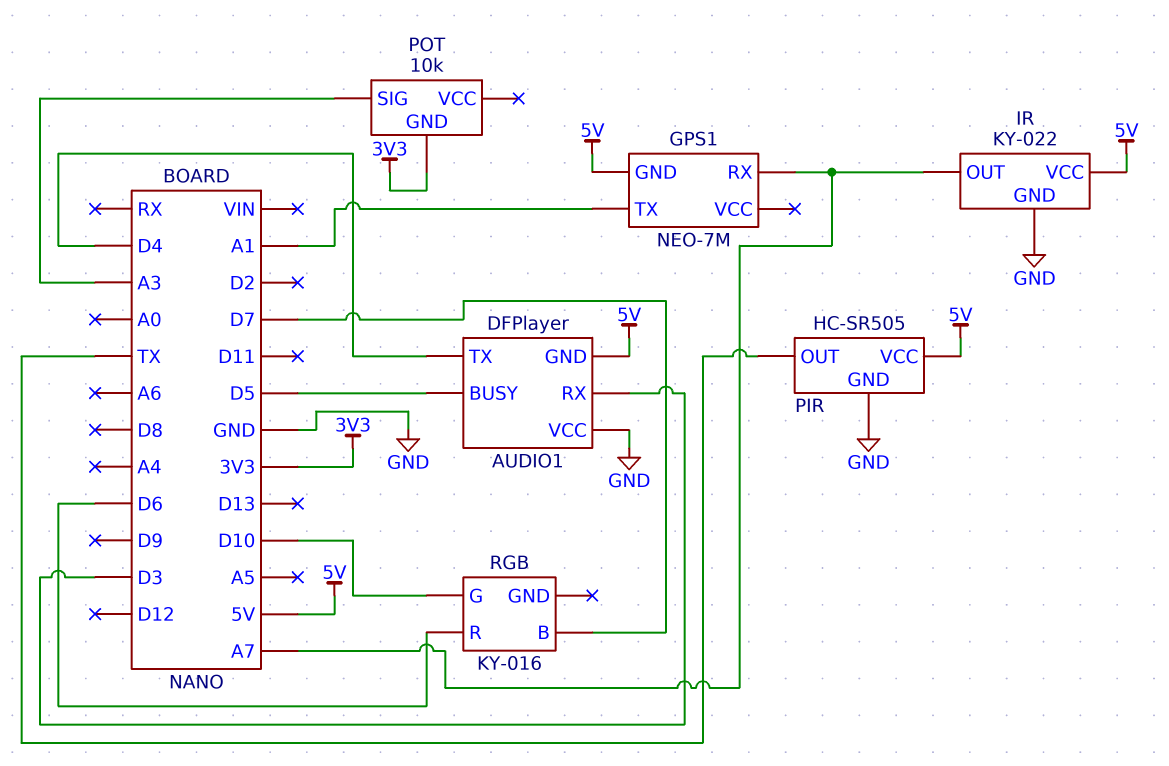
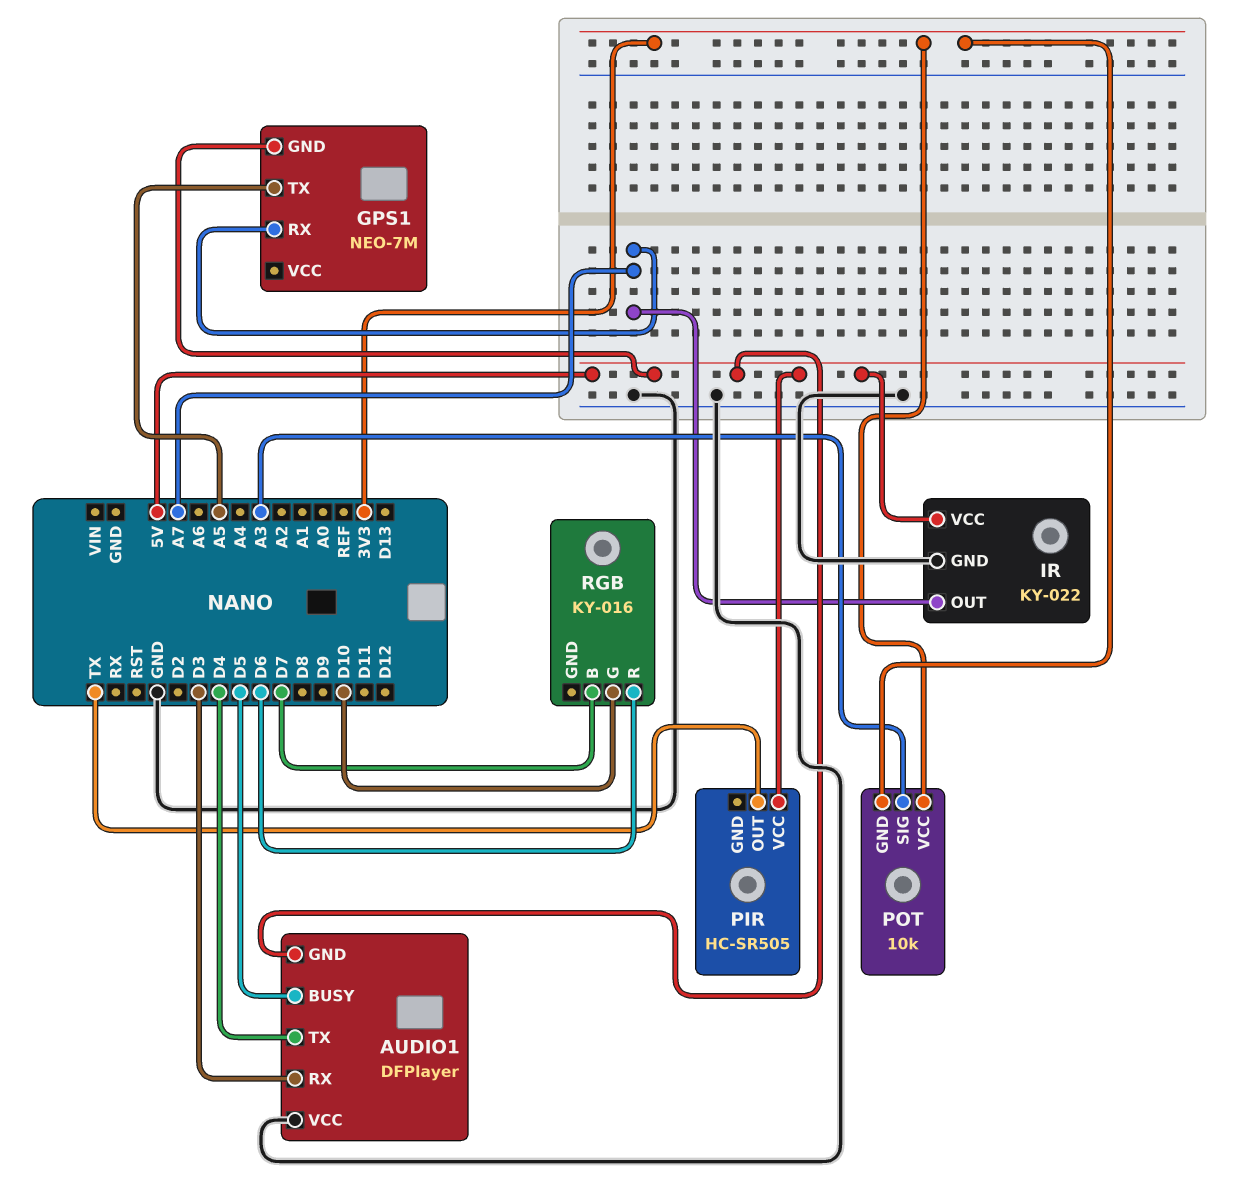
GPS1 pin TX: A1 -> A5
PIR pin GND: GND -> none
POT pin VCC: none -> 3V3

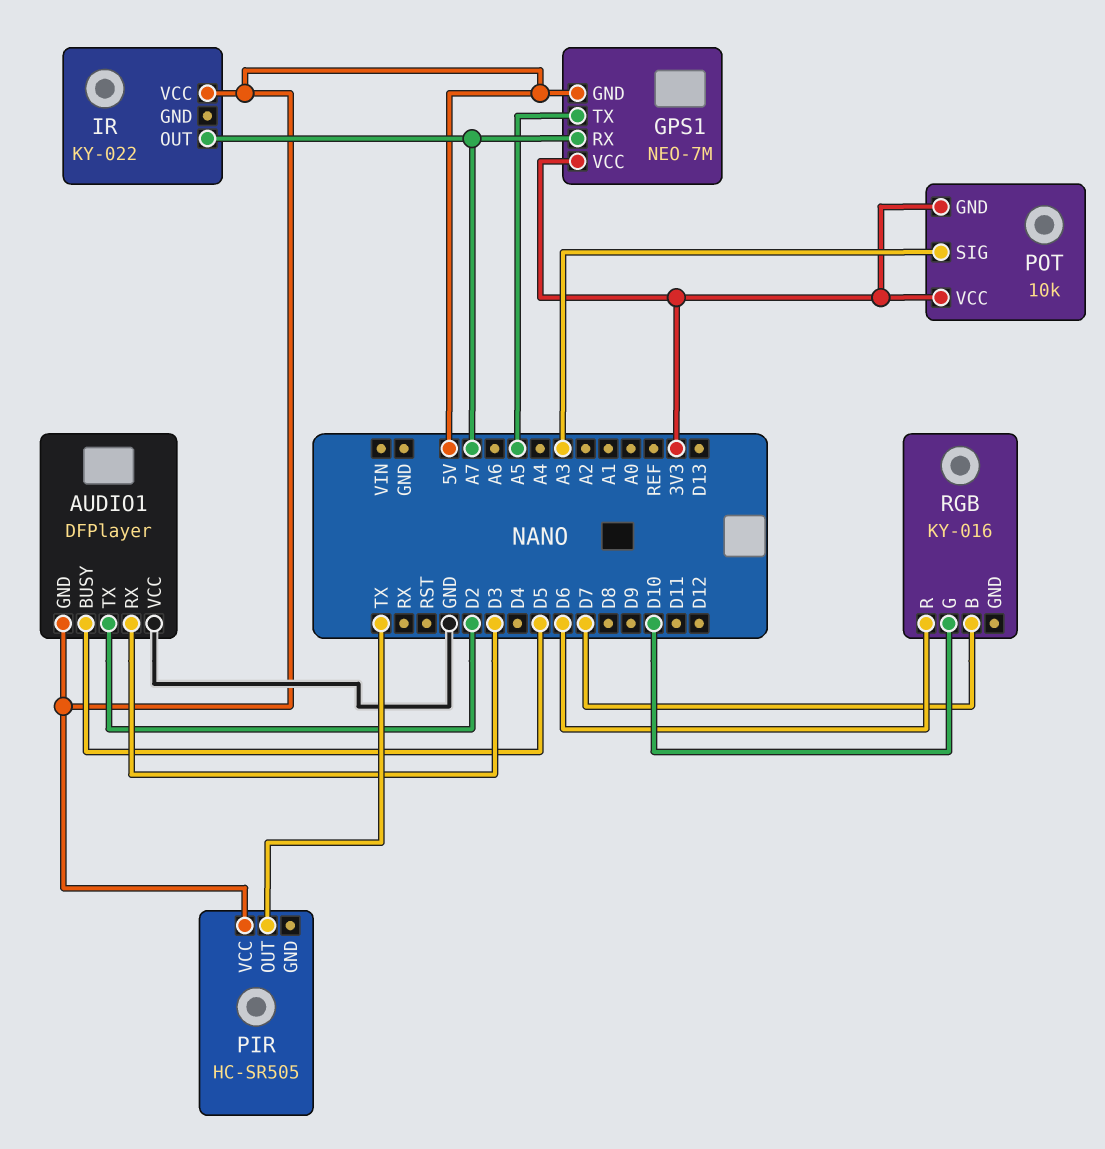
AUDIO1 pin TX: D4 -> D2
GPS1 pin VCC: none -> 3V3
IR pin GND: GND -> none

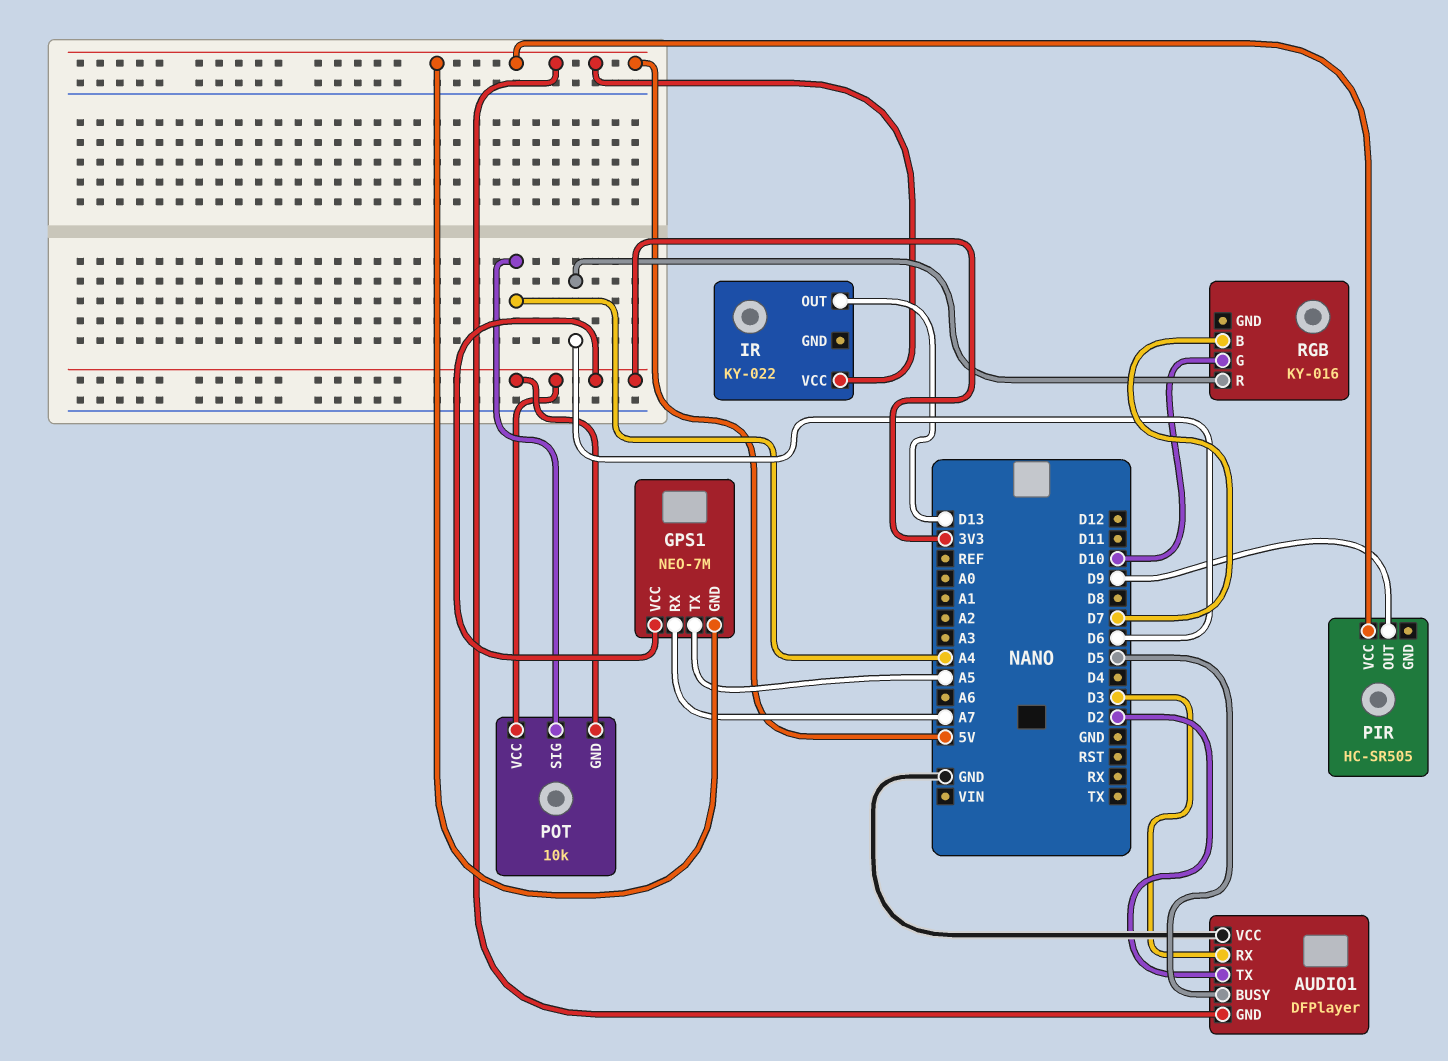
IR pin OUT: A7 -> D13
PIR pin OUT: TX -> D9
POT pin SIG: A3 -> A4

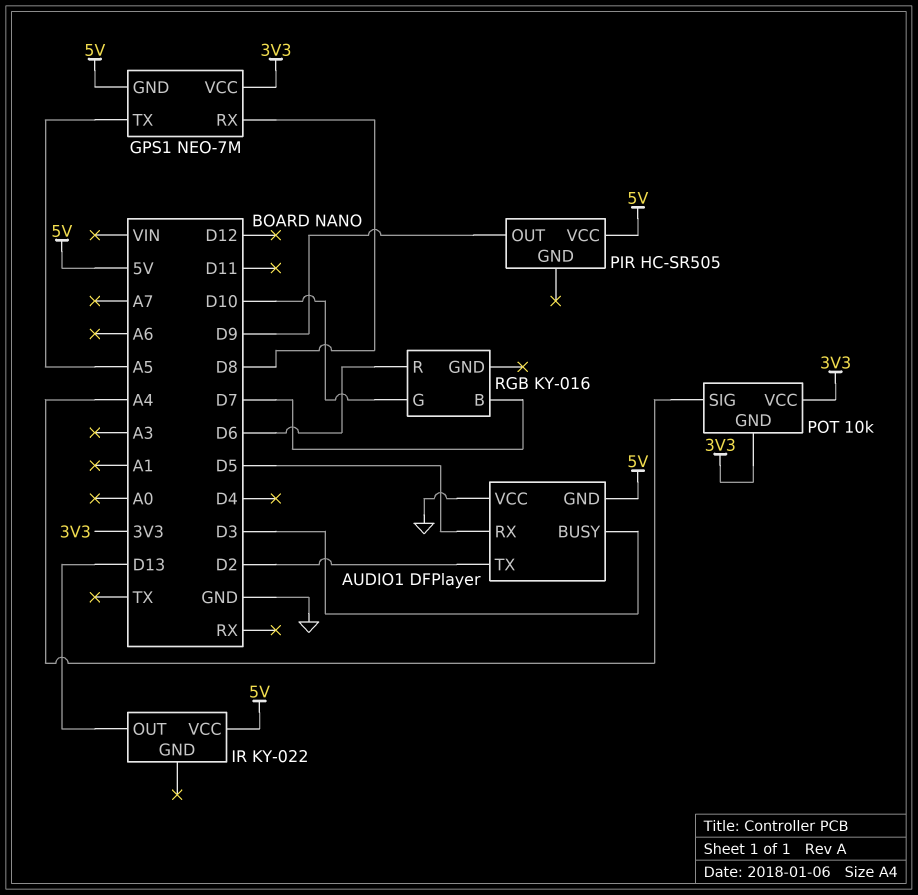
AUDIO1 pin BUSY: D5 -> D3
AUDIO1 pin RX: D3 -> D5
GPS1 pin RX: A7 -> D8

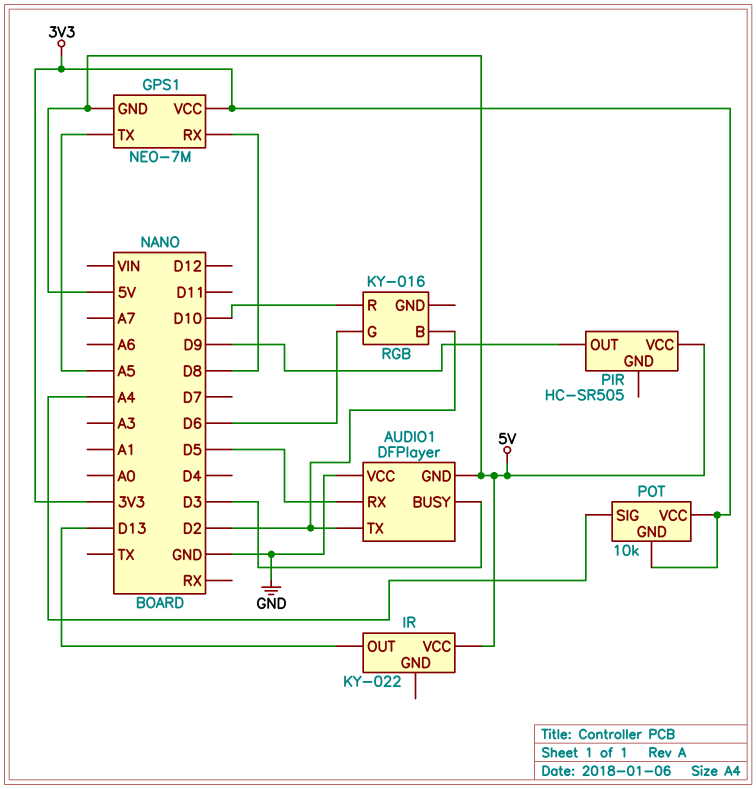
RGB pin B: D7 -> D2
RGB pin G: D10 -> D6
RGB pin R: D6 -> D10

